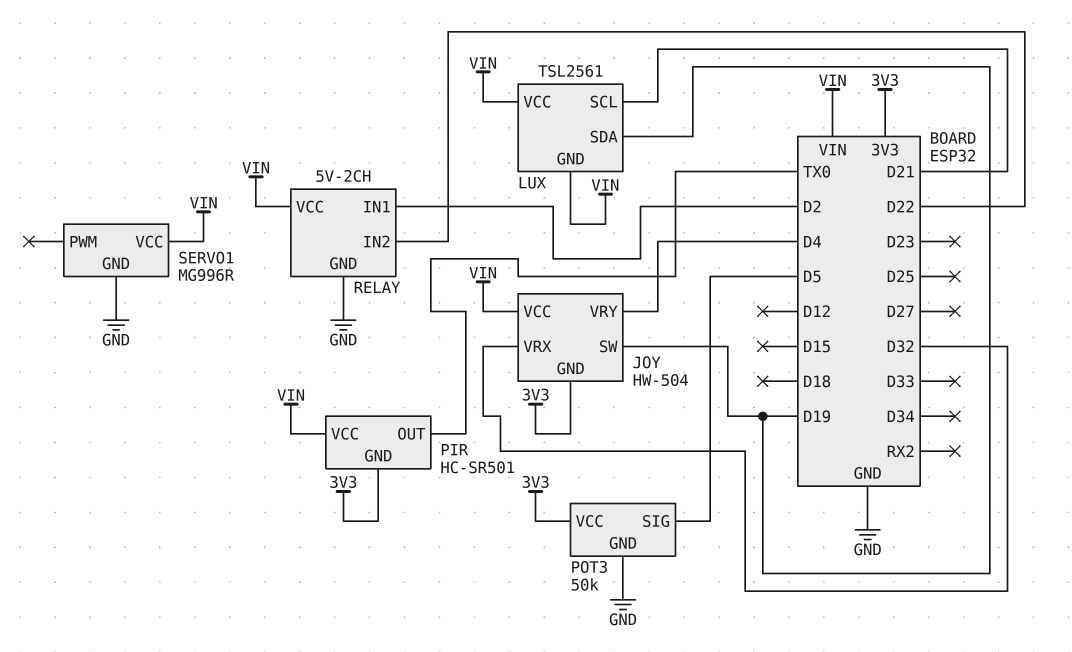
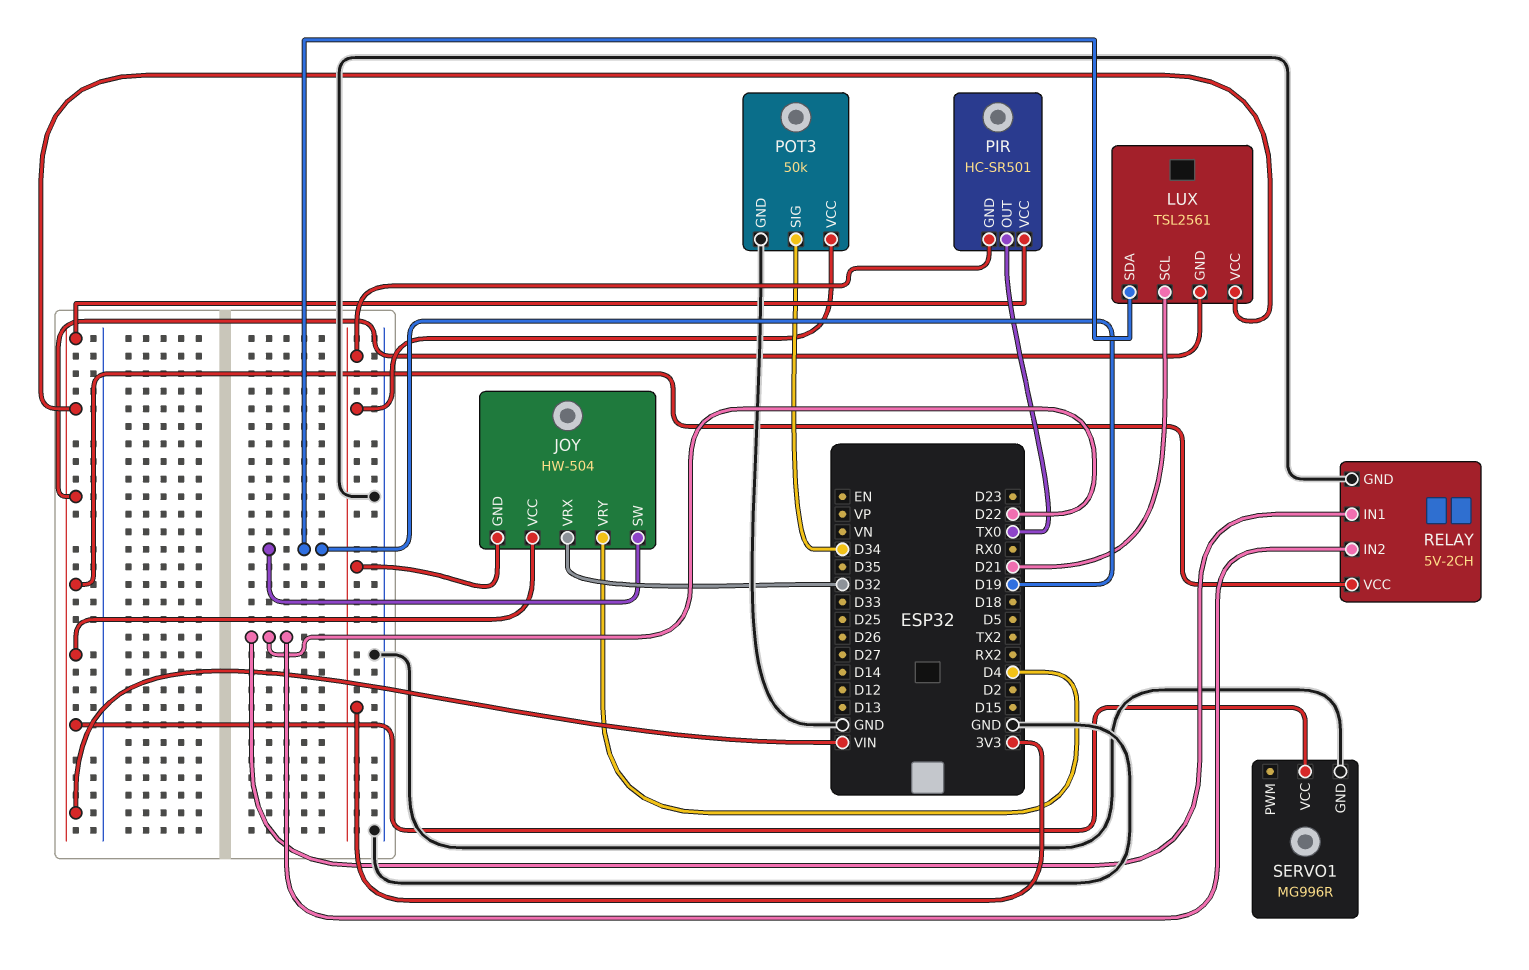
POT3 pin SIG: D5 -> D34
RELAY pin IN1: D2 -> D22

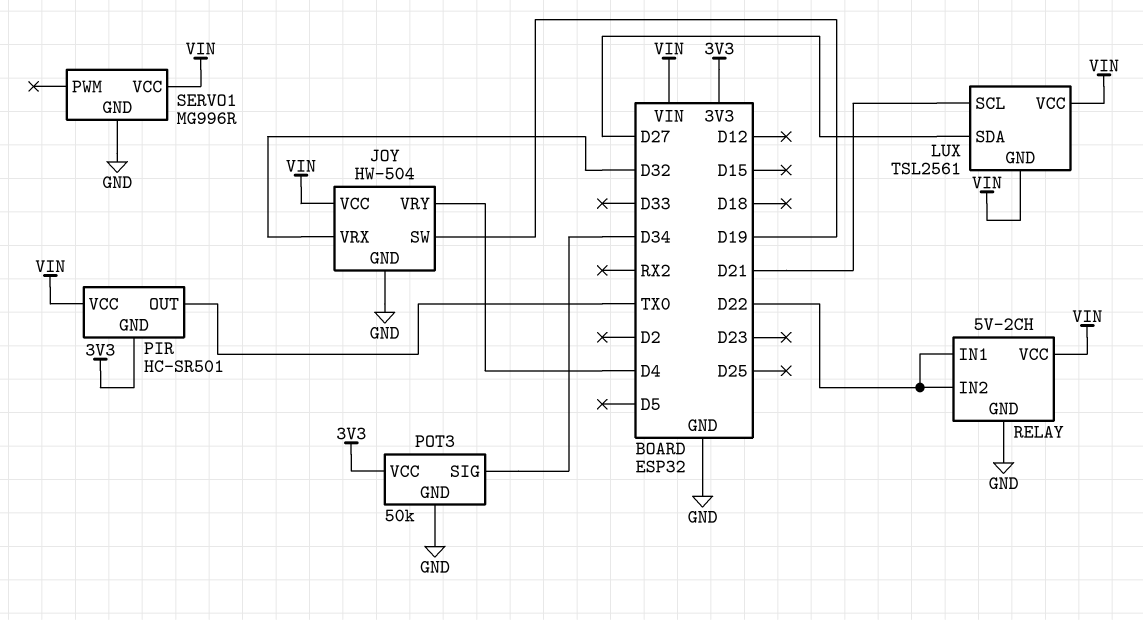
JOY pin GND: 3V3 -> GND
LUX pin SDA: D19 -> D27

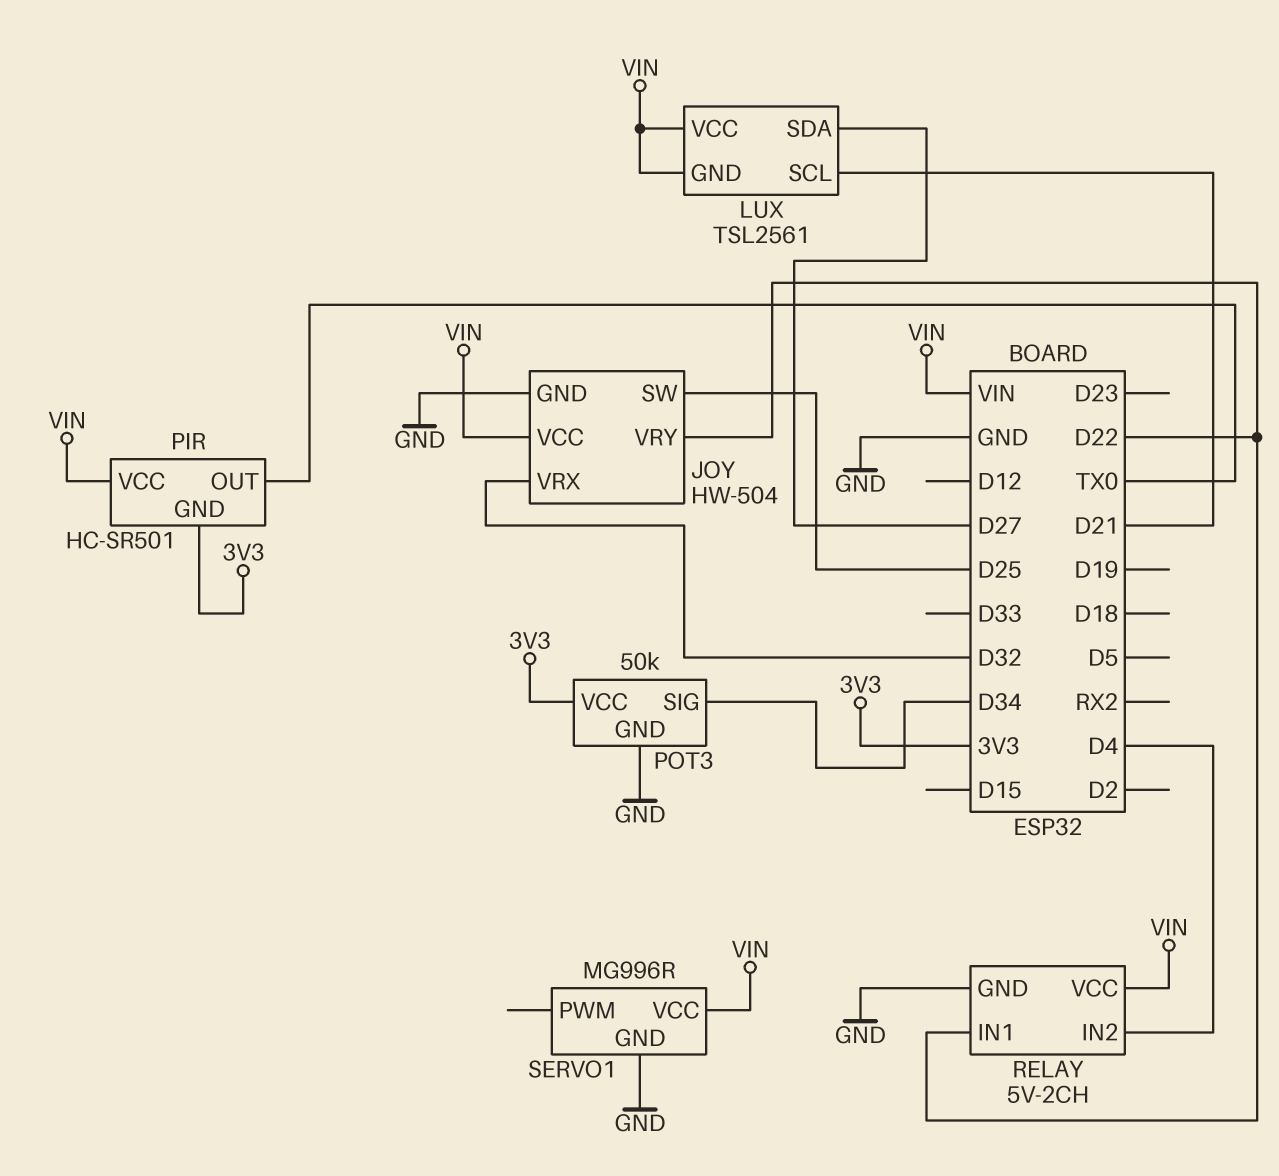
JOY pin SW: D19 -> D25
JOY pin VRY: D4 -> D22
RELAY pin IN2: D22 -> D4

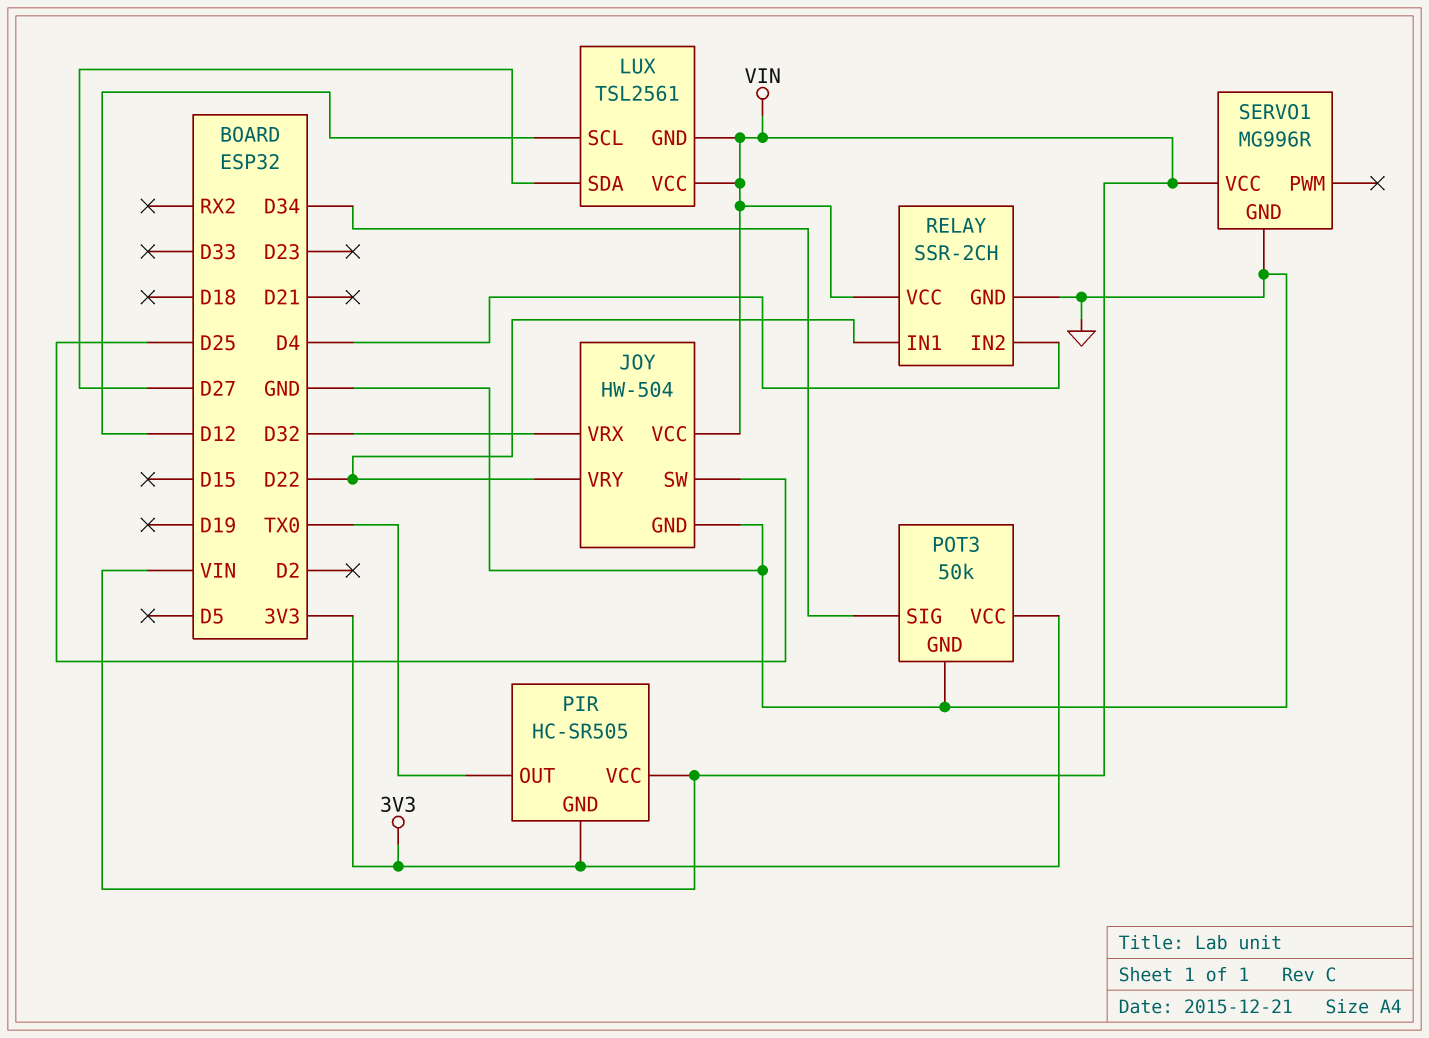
LUX pin SCL: D21 -> D12
PIR: HC-SR501 -> HC-SR505
RELAY: 5V-2CH -> SSR-2CH

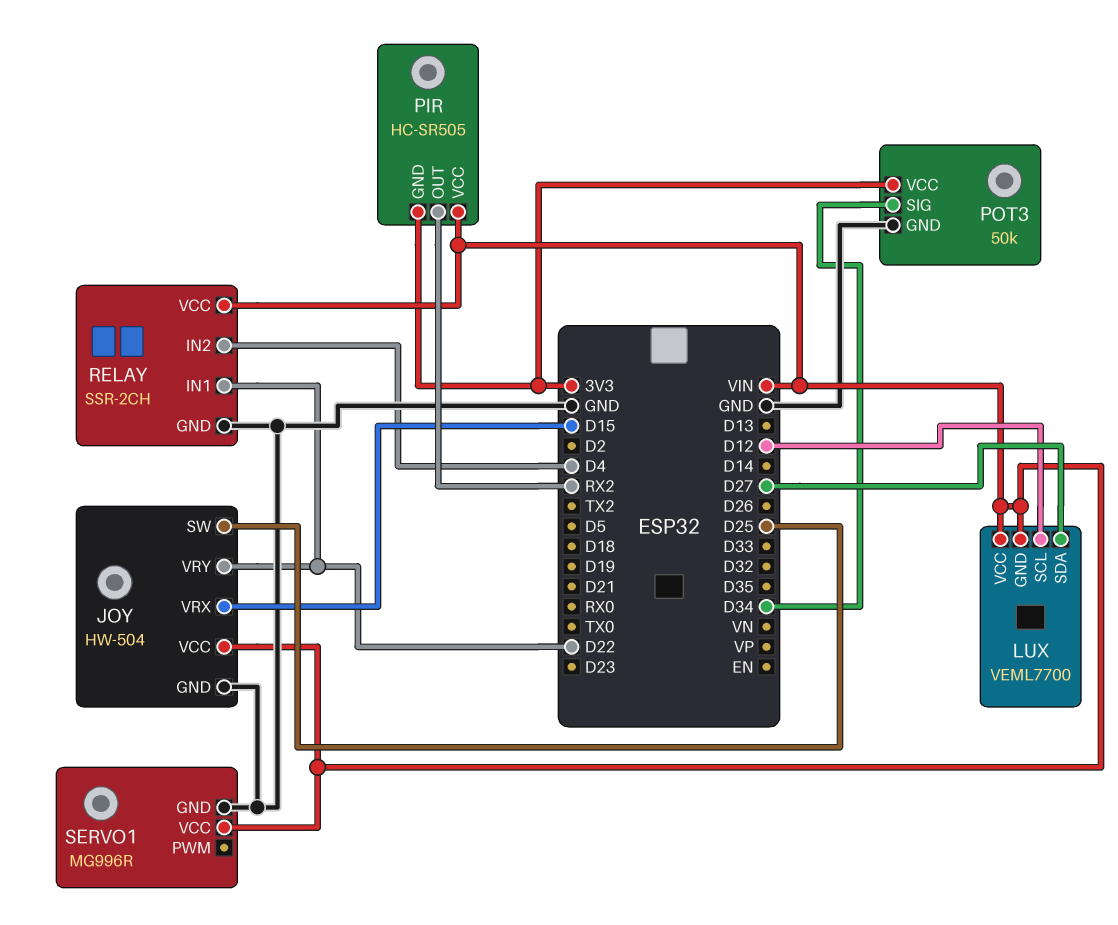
JOY pin VRX: D32 -> D15
LUX: TSL2561 -> VEML7700
PIR pin OUT: TX0 -> RX2

